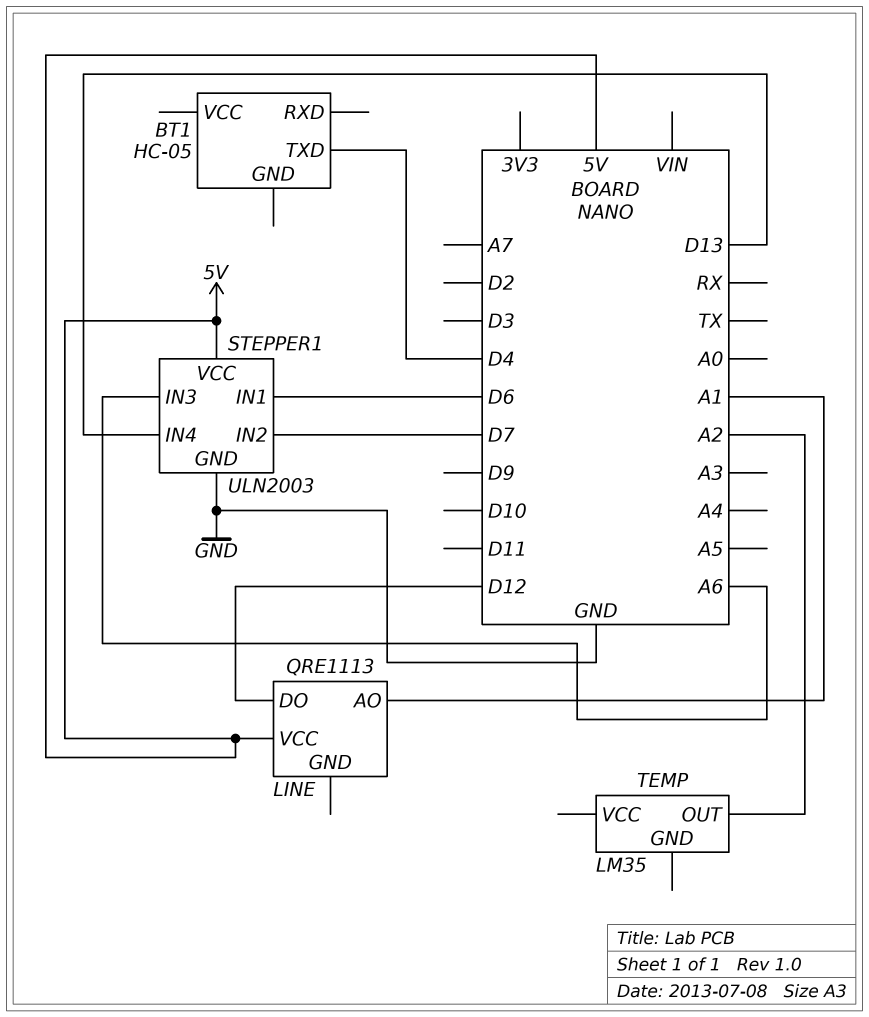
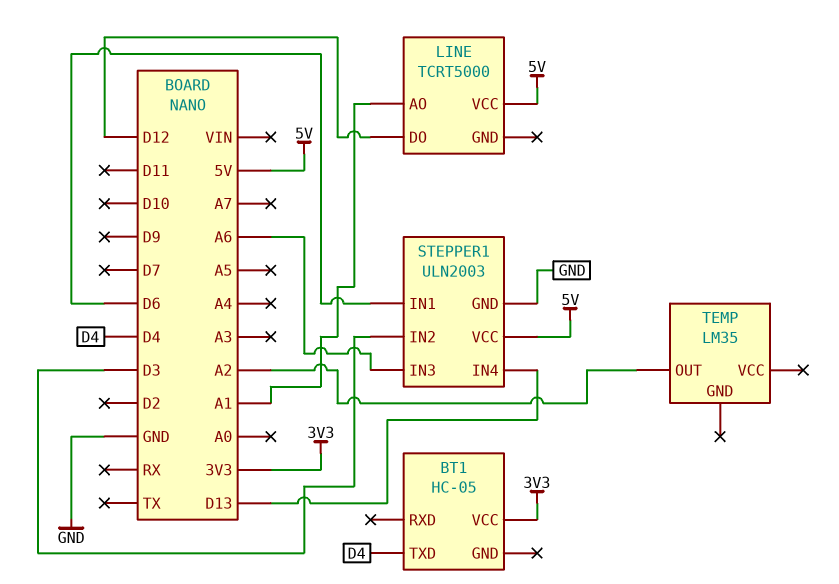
BT1 pin VCC: none -> 3V3
LINE: QRE1113 -> TCRT5000
STEPPER1 pin IN2: D7 -> D3

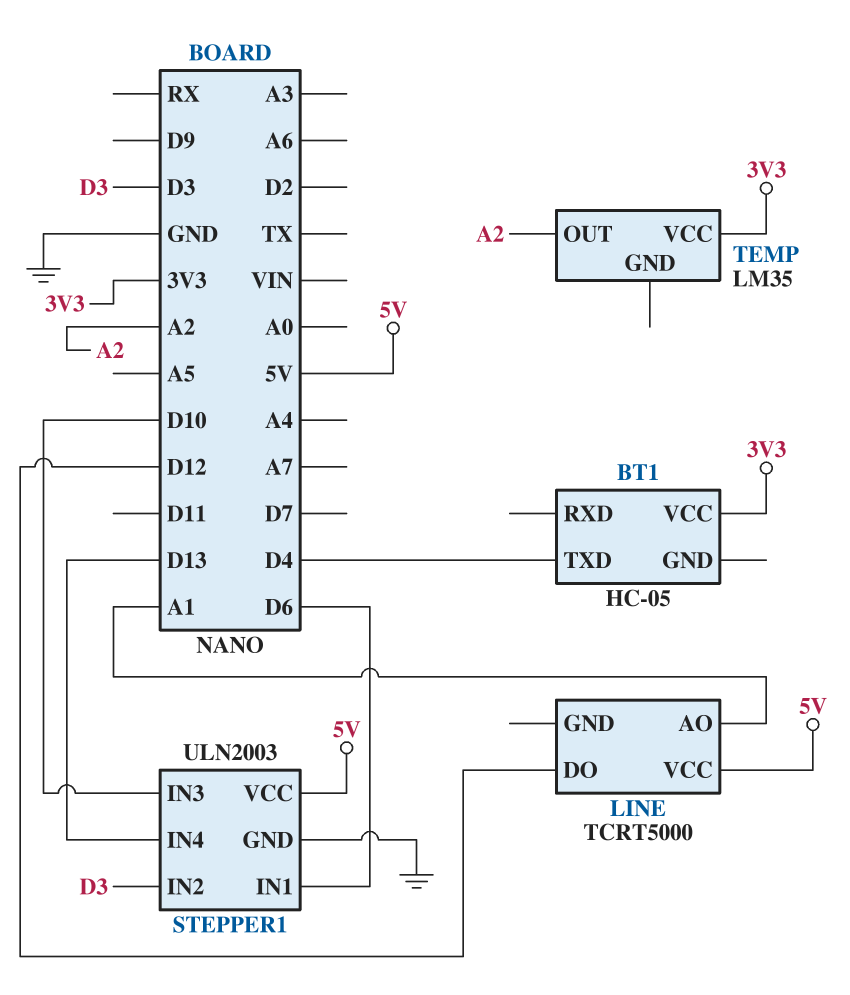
STEPPER1 pin IN3: A6 -> D10
TEMP pin VCC: none -> 3V3

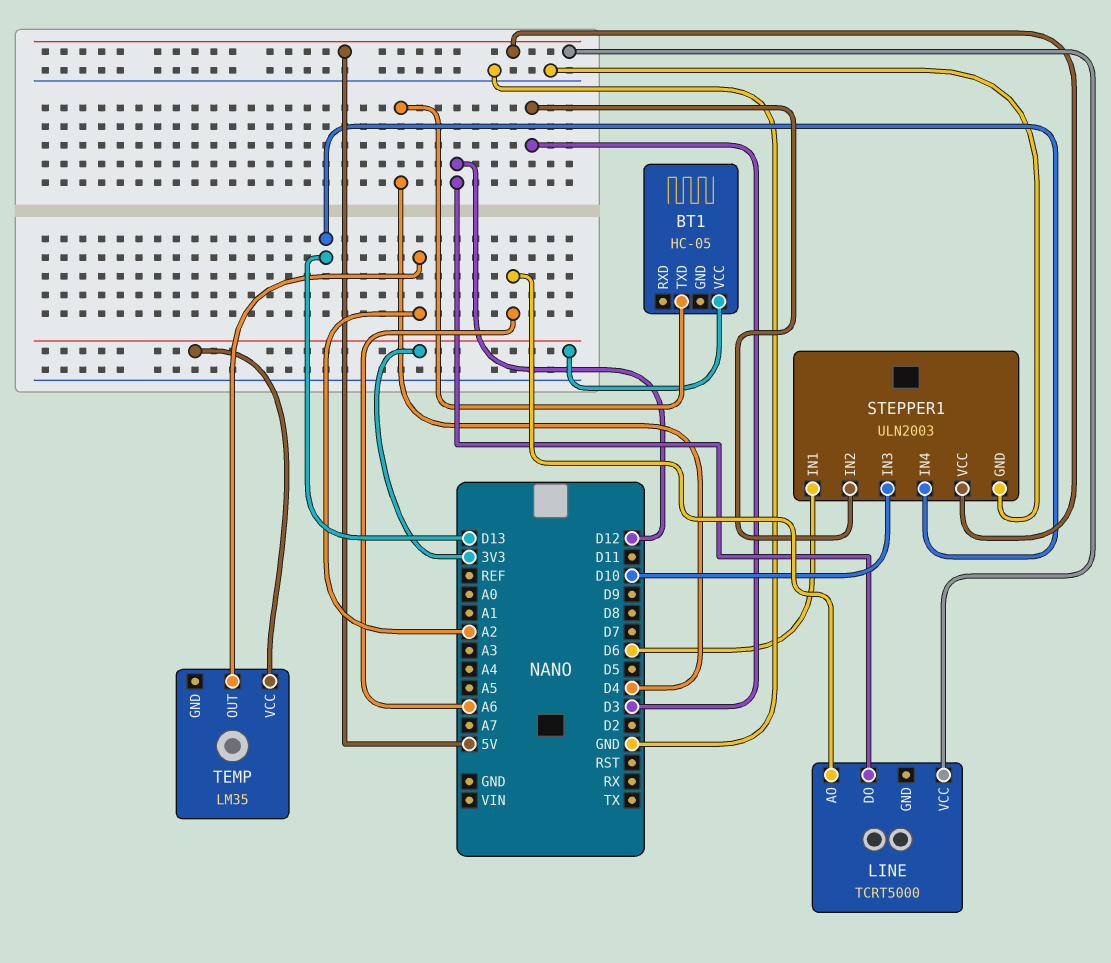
LINE pin AO: A1 -> A6

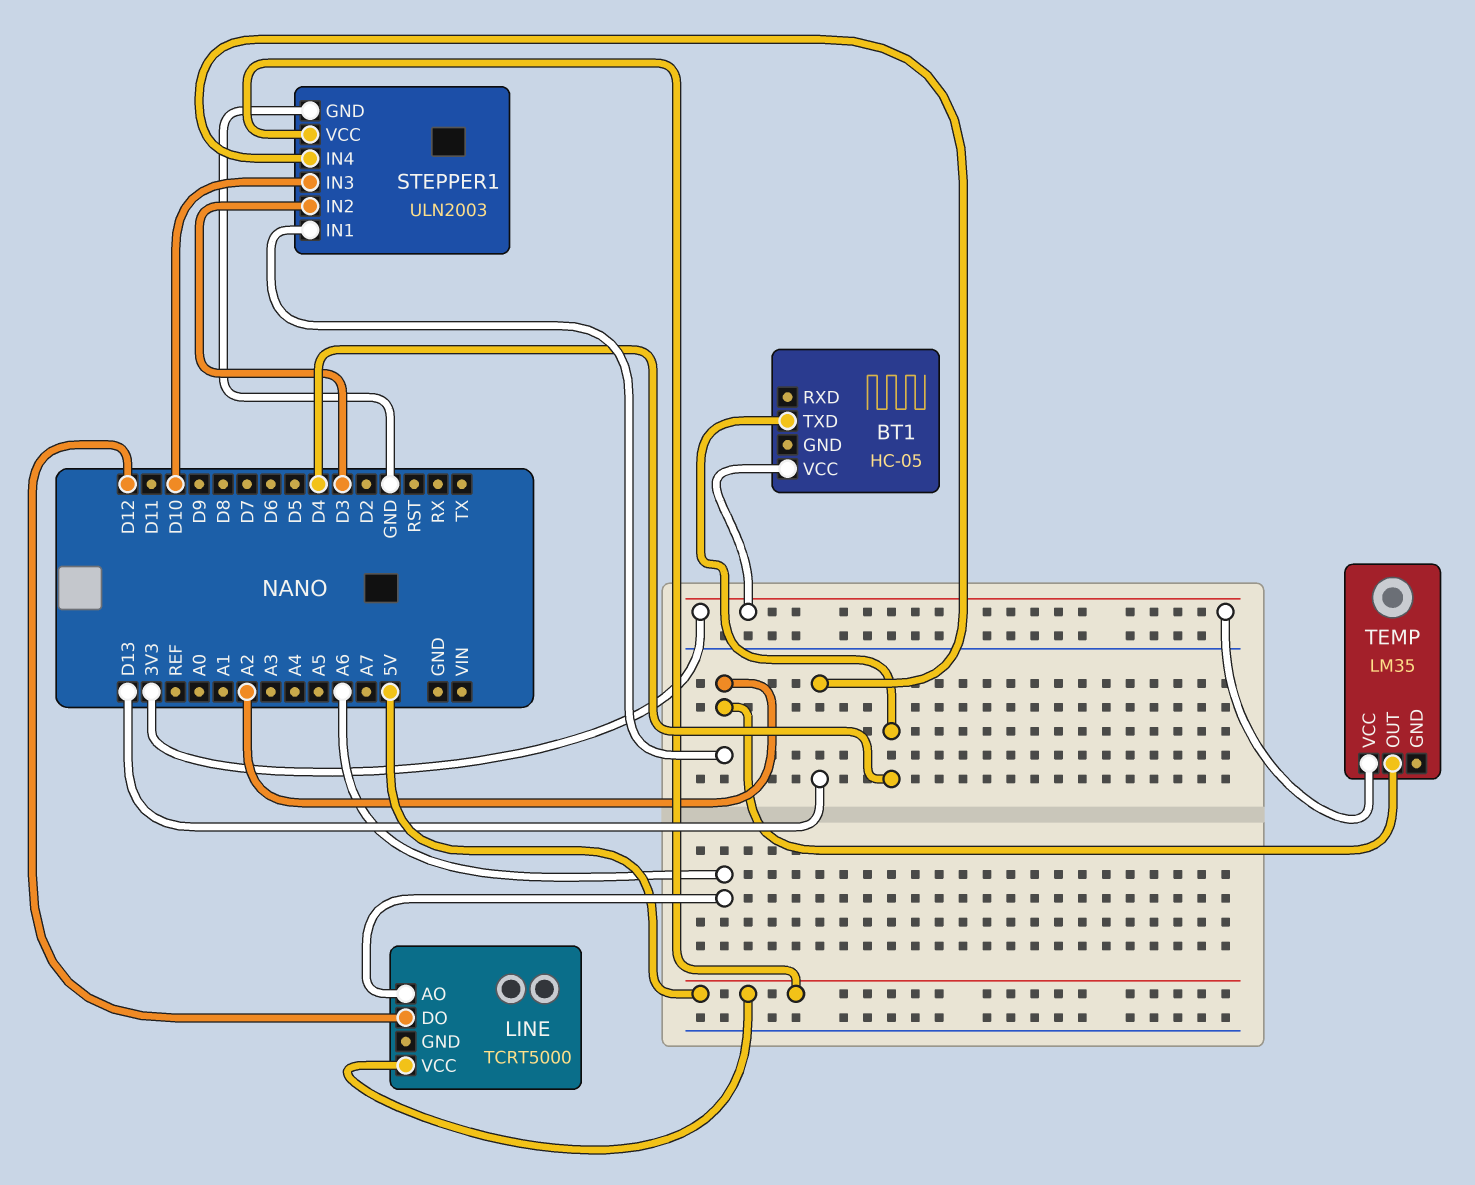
STEPPER1 pin IN1: D6 -> A2

